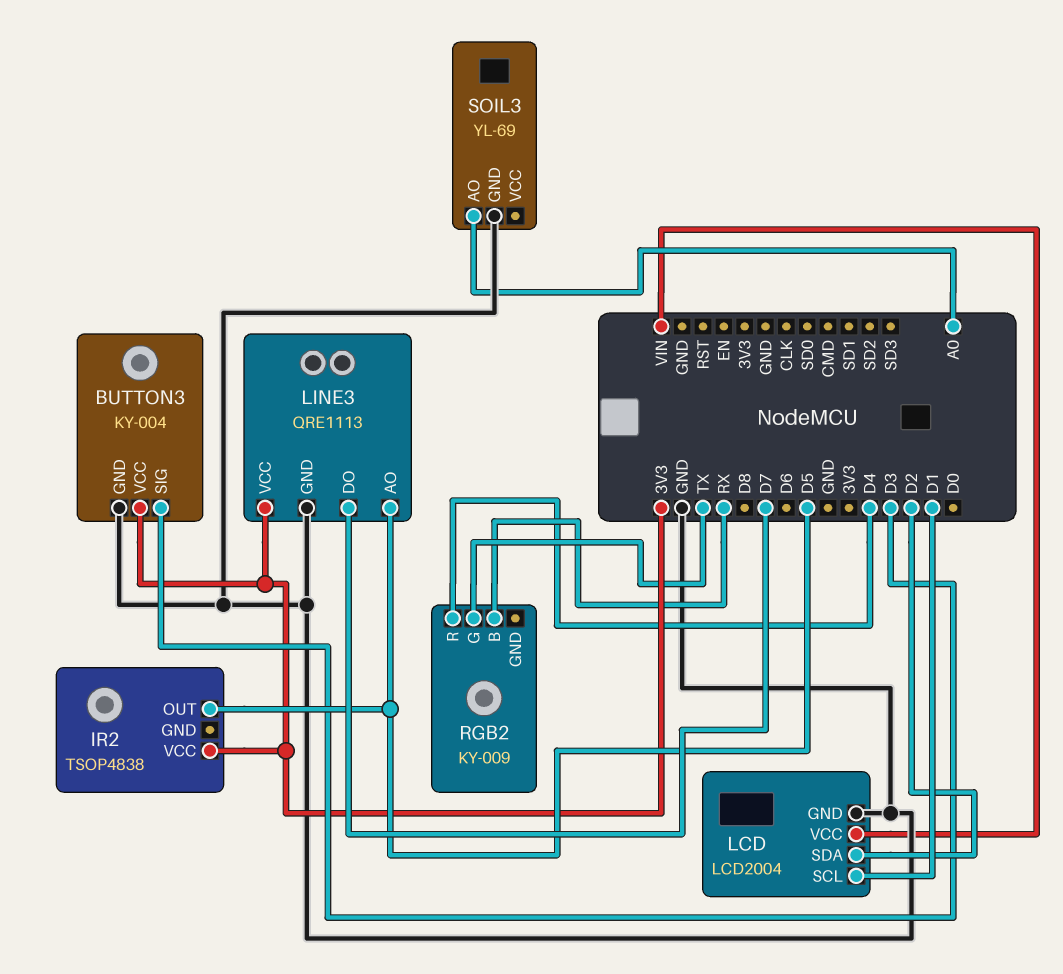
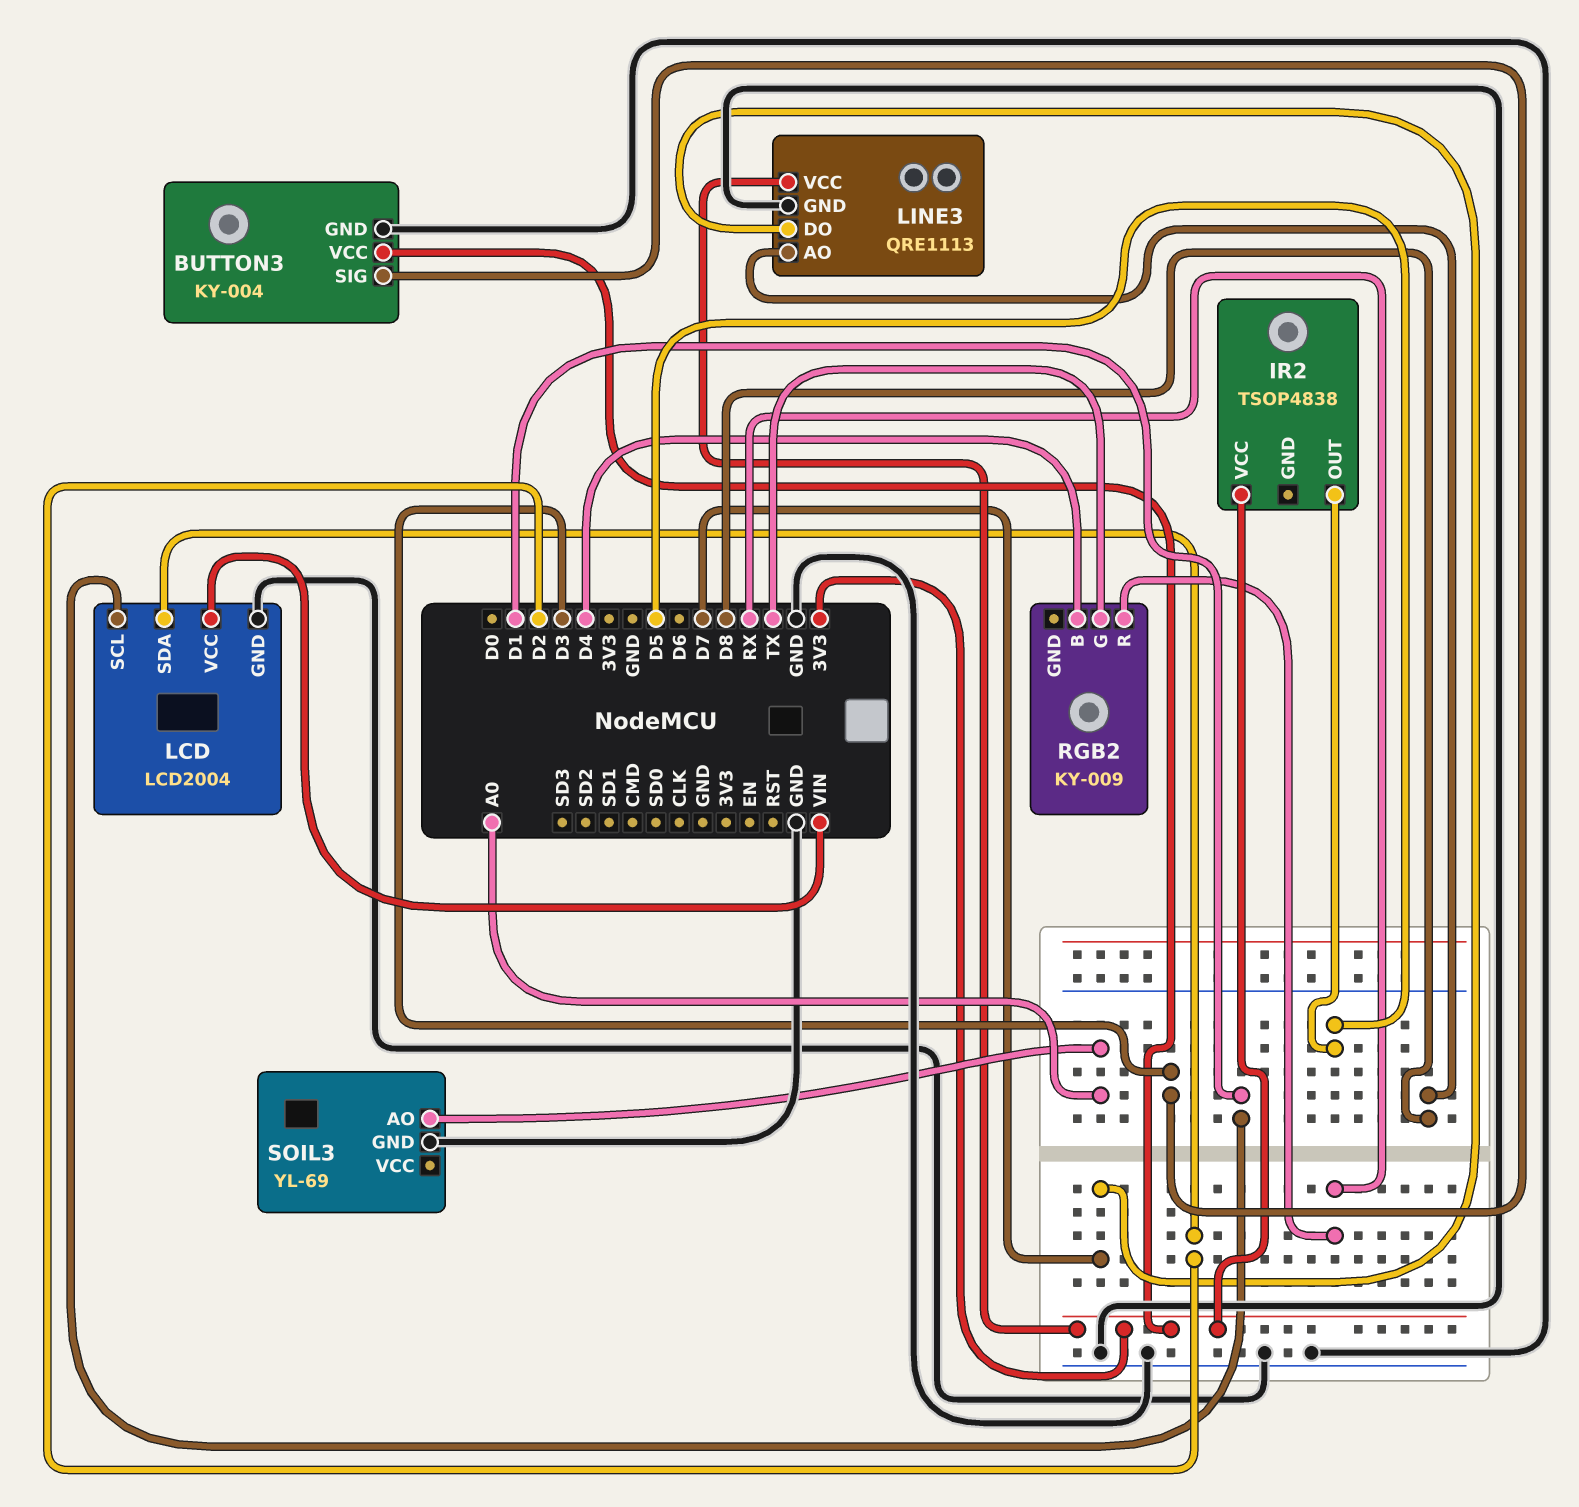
LINE3 pin AO: D5 -> D8
RGB2 pin B: RX -> D4
RGB2 pin R: D4 -> RX

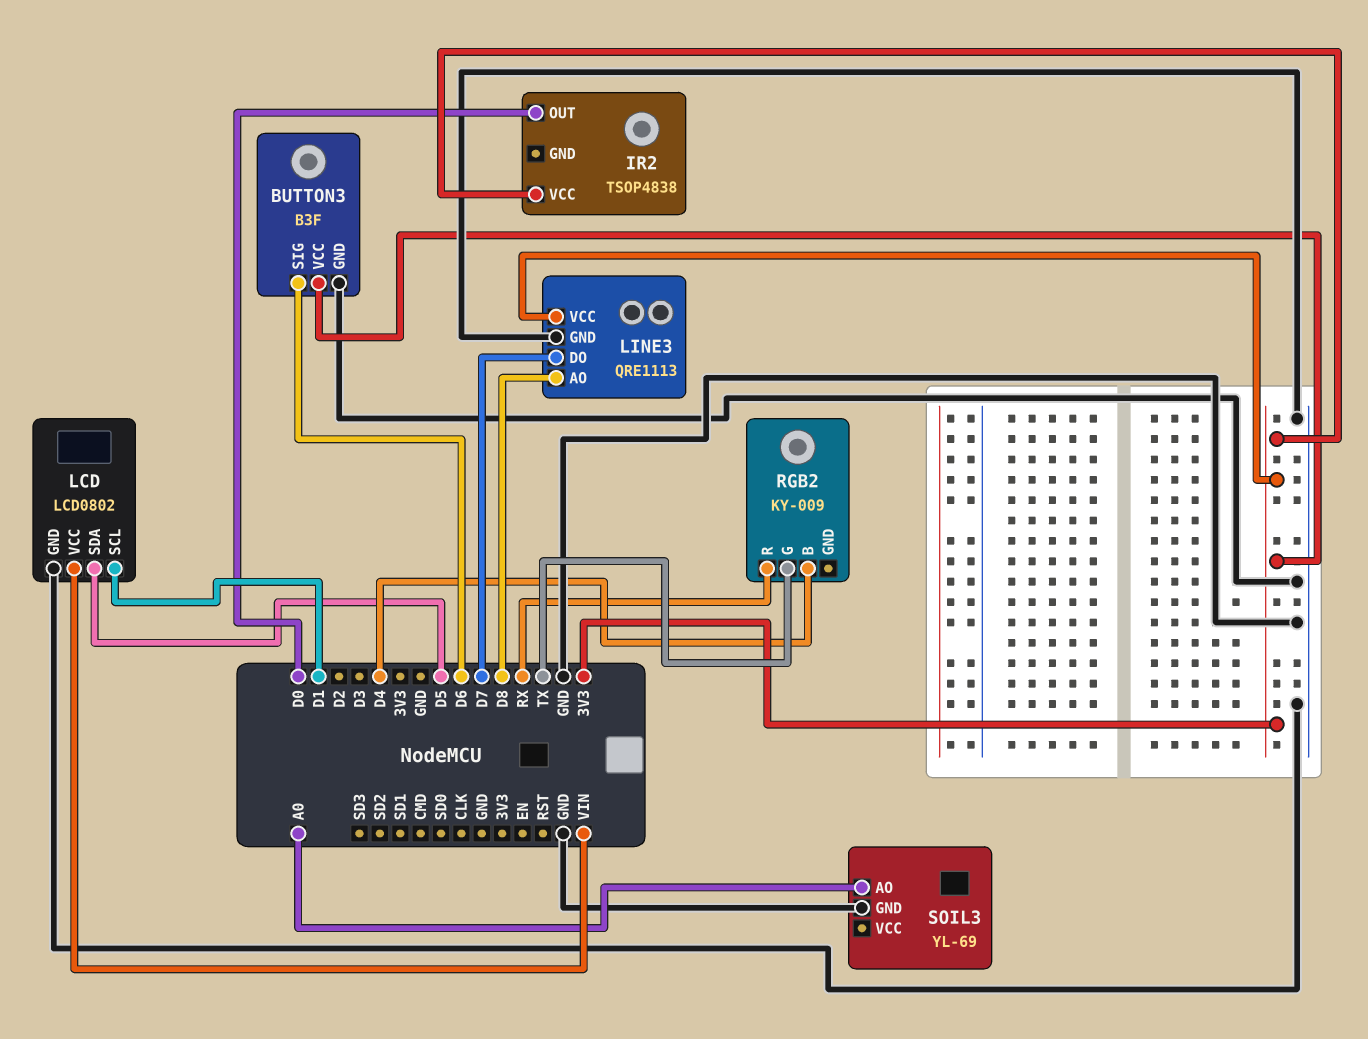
BUTTON3: KY-004 -> B3F
BUTTON3 pin SIG: D3 -> D6
IR2 pin OUT: D5 -> D0
LCD: LCD2004 -> LCD0802
LCD pin SDA: D2 -> D5

